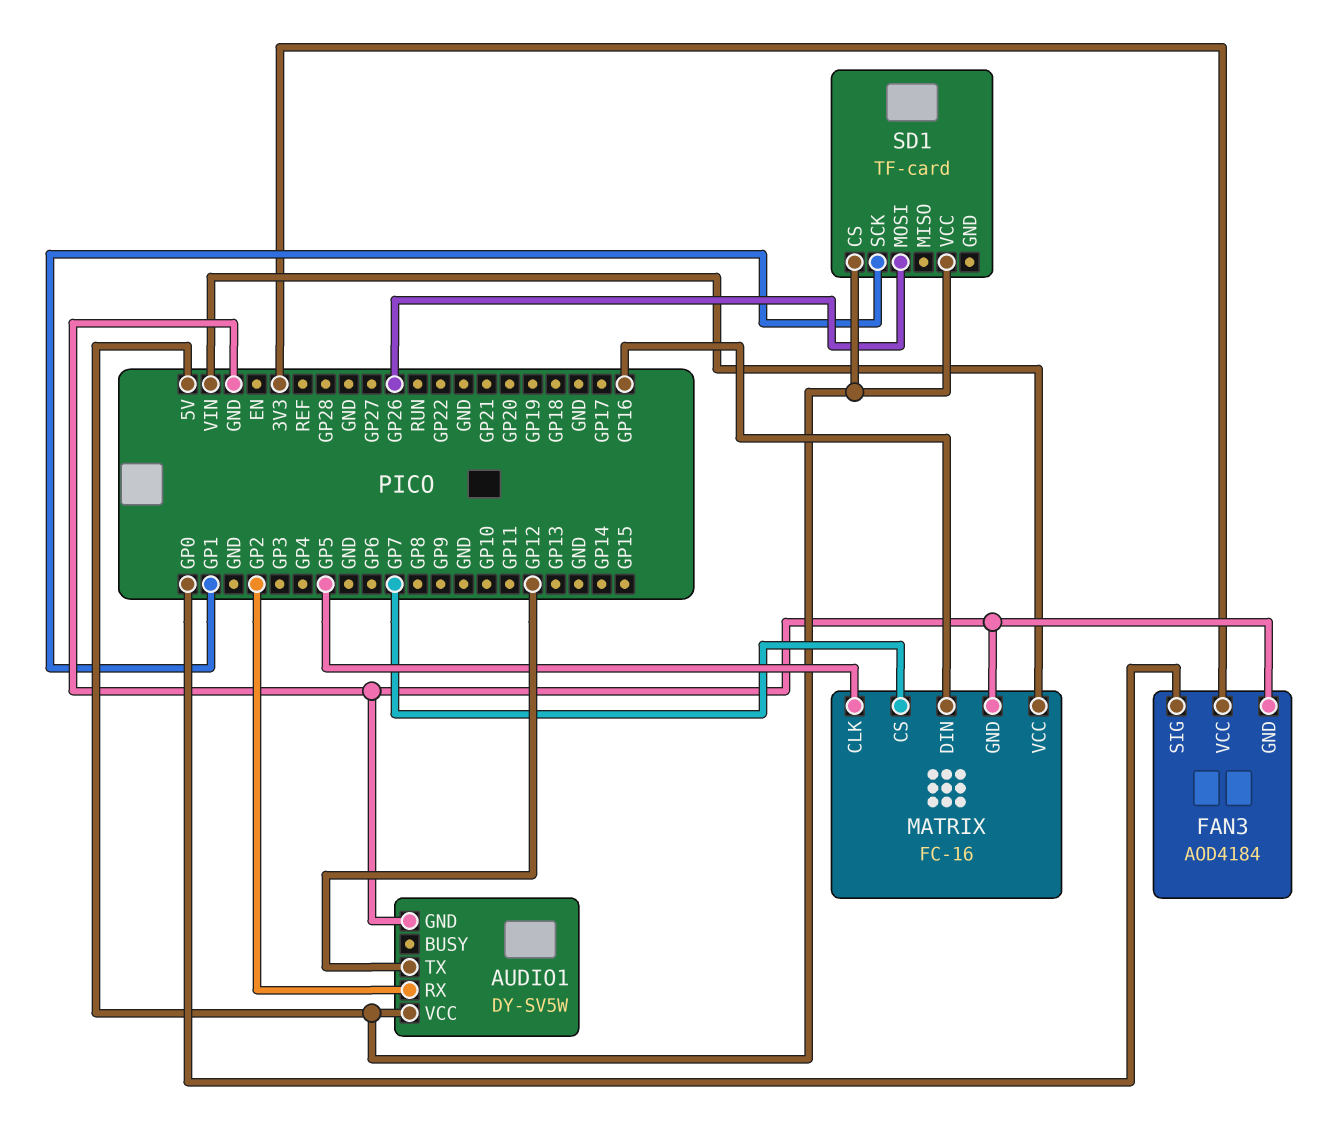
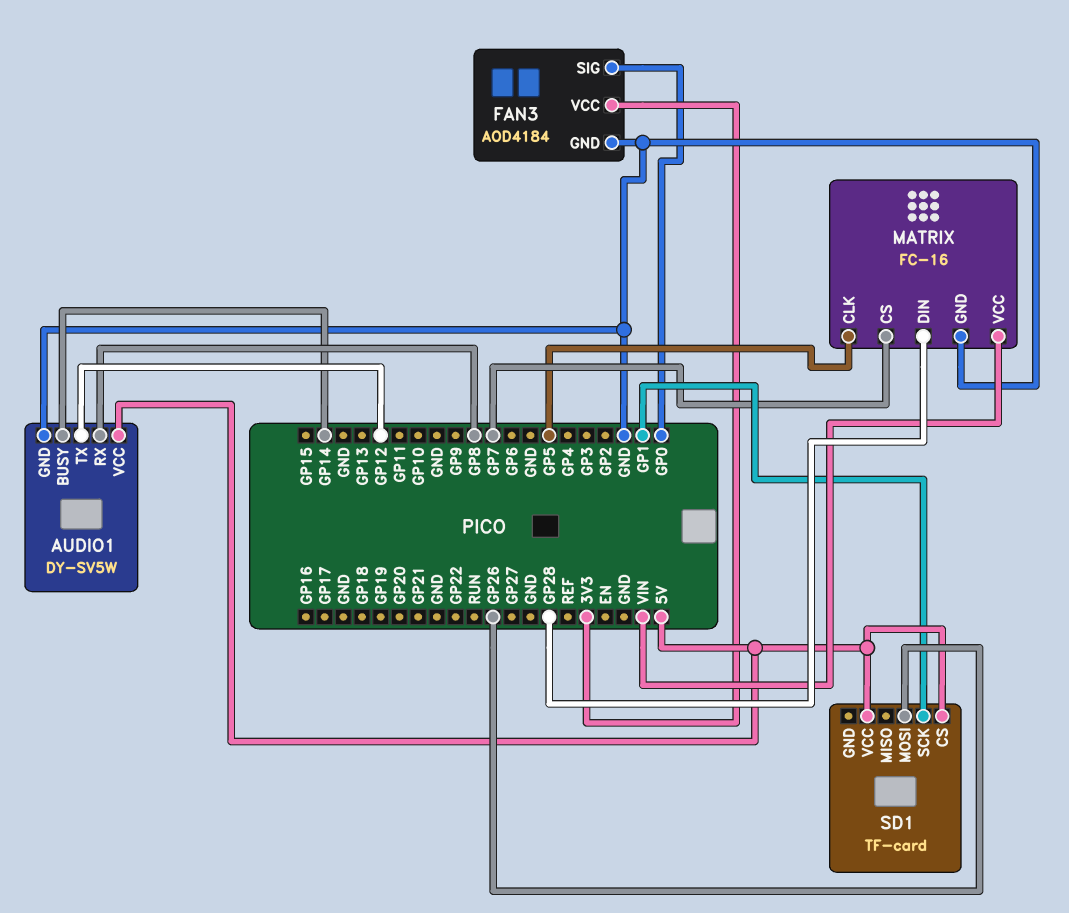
AUDIO1 pin BUSY: none -> GP14
AUDIO1 pin RX: GP2 -> GP8
MATRIX pin DIN: GP16 -> GP28

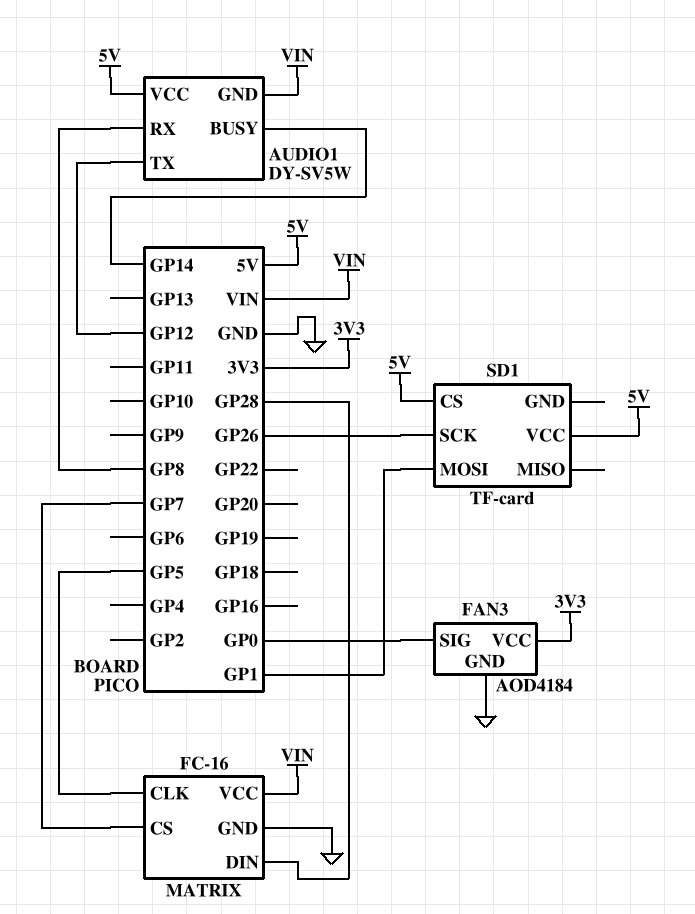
AUDIO1 pin GND: GND -> VIN
SD1 pin MOSI: GP26 -> GP1
SD1 pin SCK: GP1 -> GP26

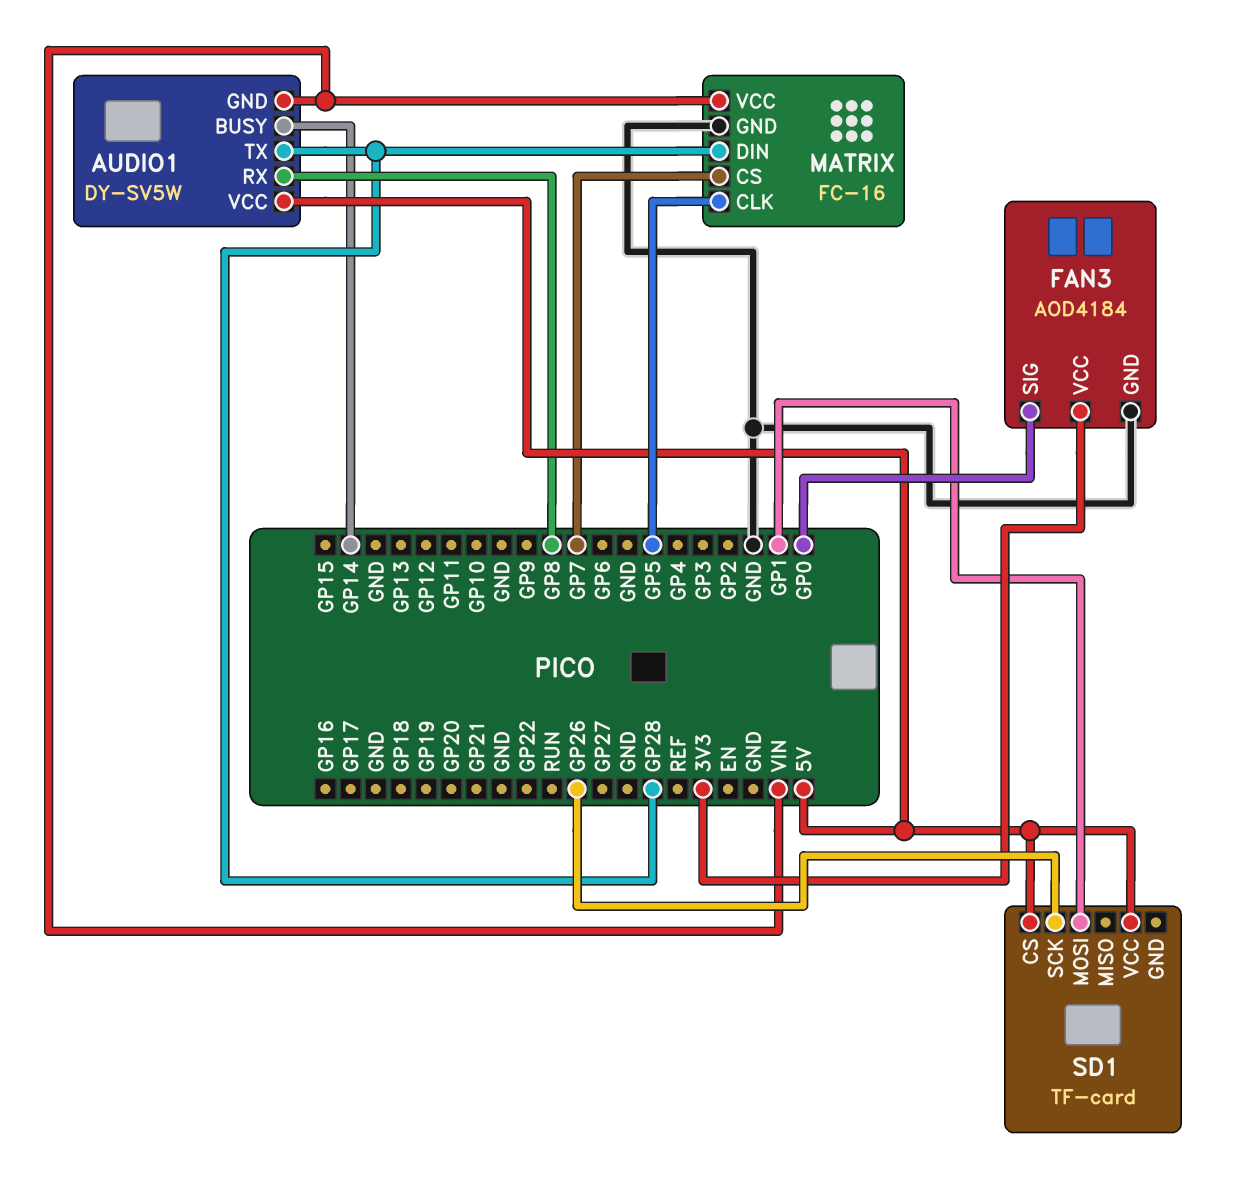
AUDIO1 pin TX: GP12 -> GP28

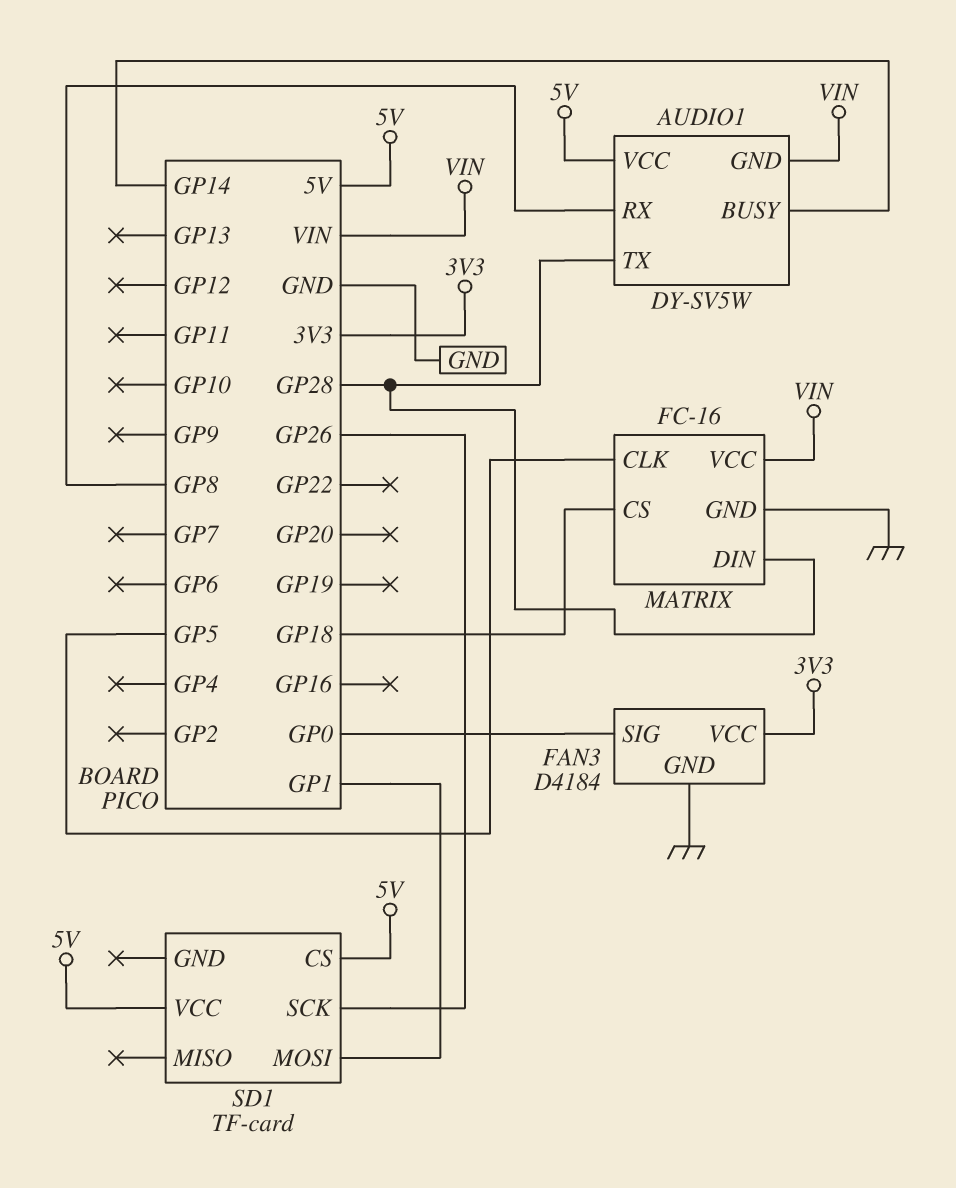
FAN3: AOD4184 -> D4184
MATRIX pin CS: GP7 -> GP18

